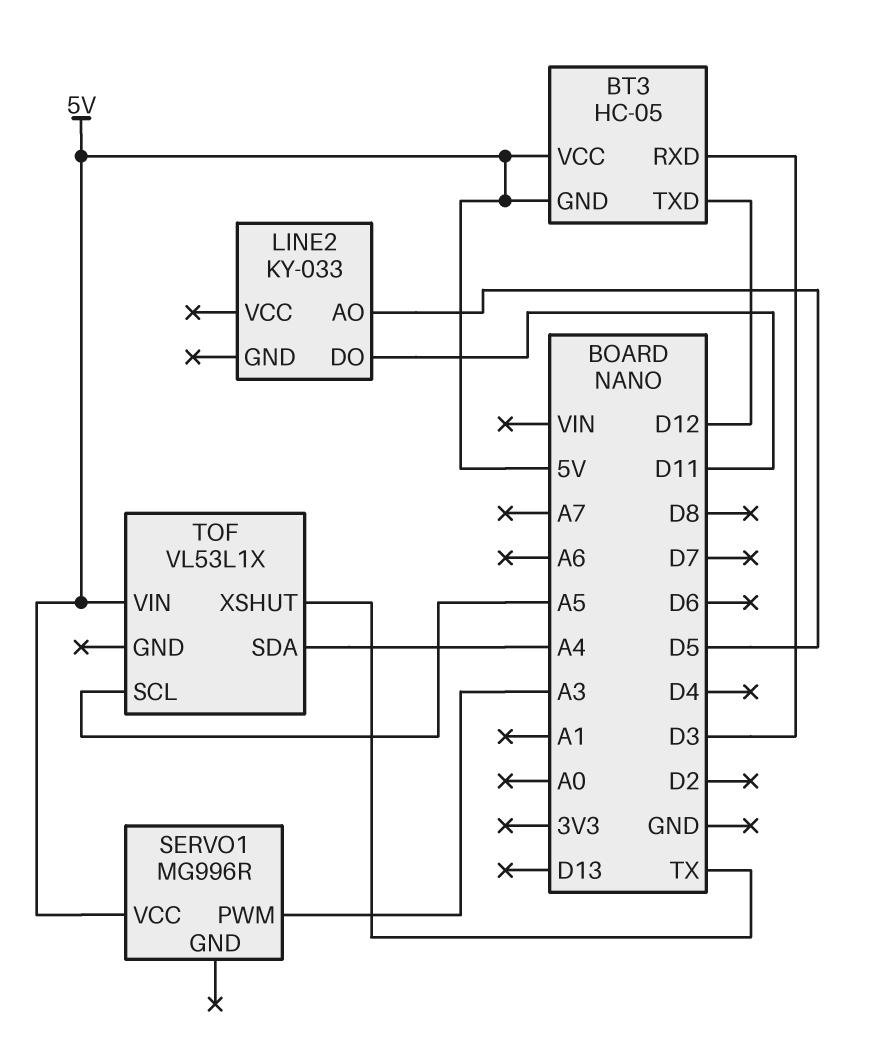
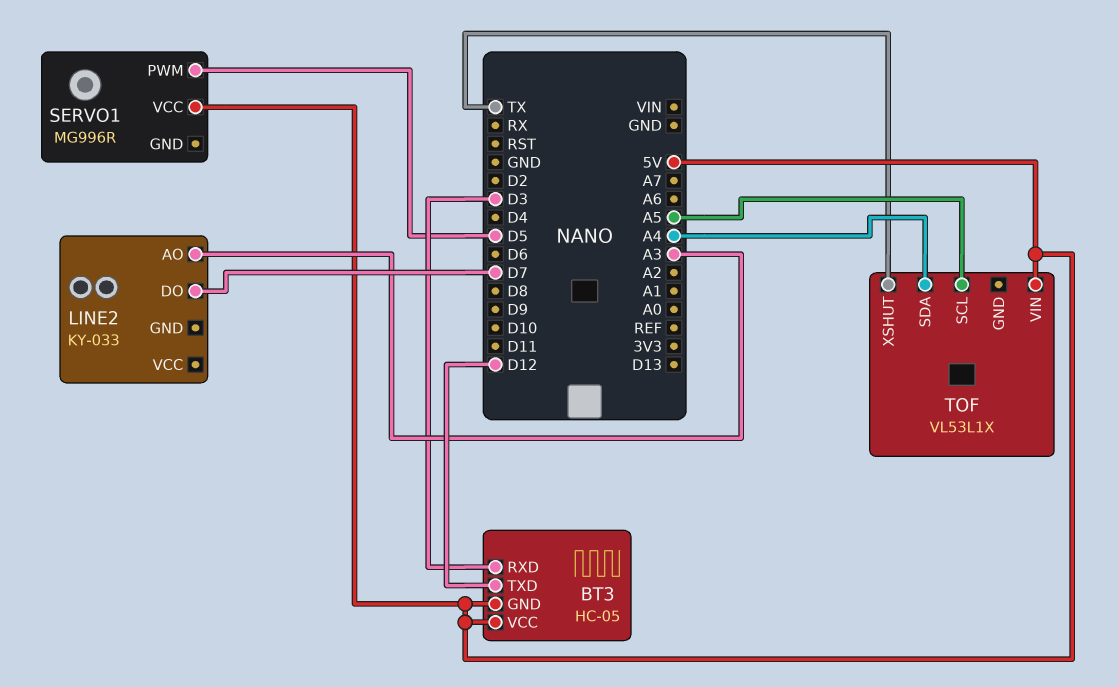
LINE2 pin AO: D5 -> A3
LINE2 pin DO: D11 -> D7
SERVO1 pin PWM: A3 -> D5

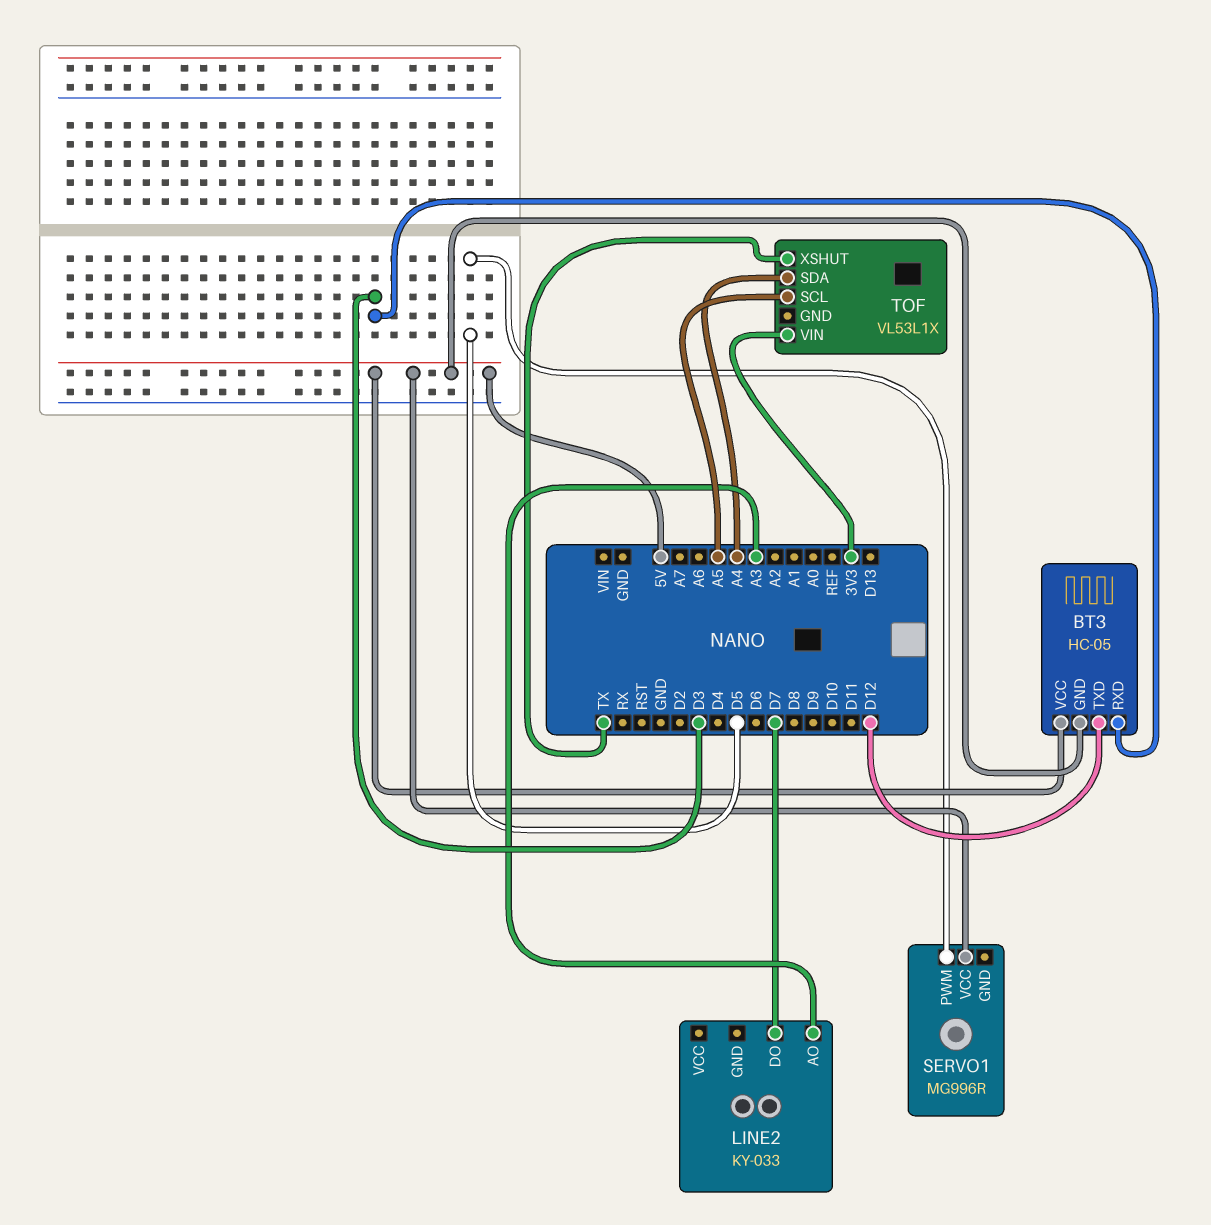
TOF pin VIN: 5V -> 3V3

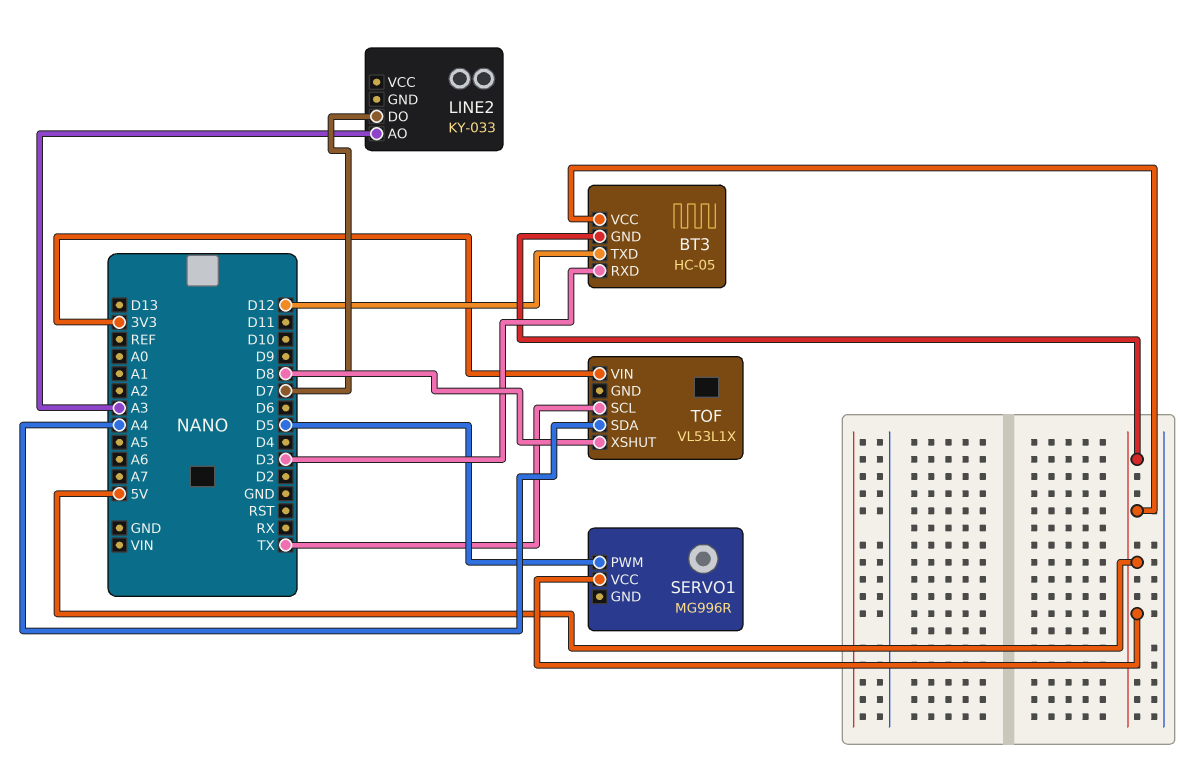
TOF pin SCL: A5 -> TX
TOF pin XSHUT: TX -> D8

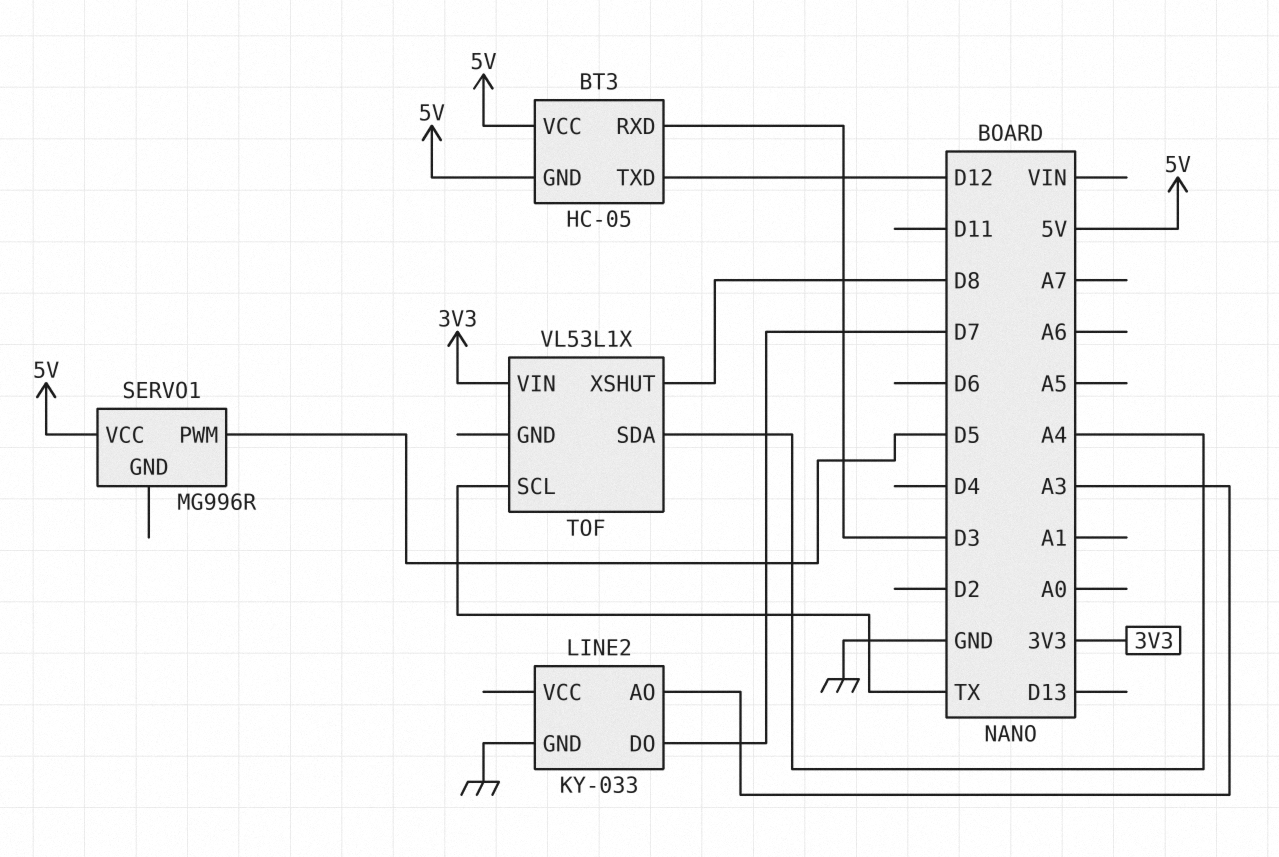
LINE2 pin GND: none -> GND

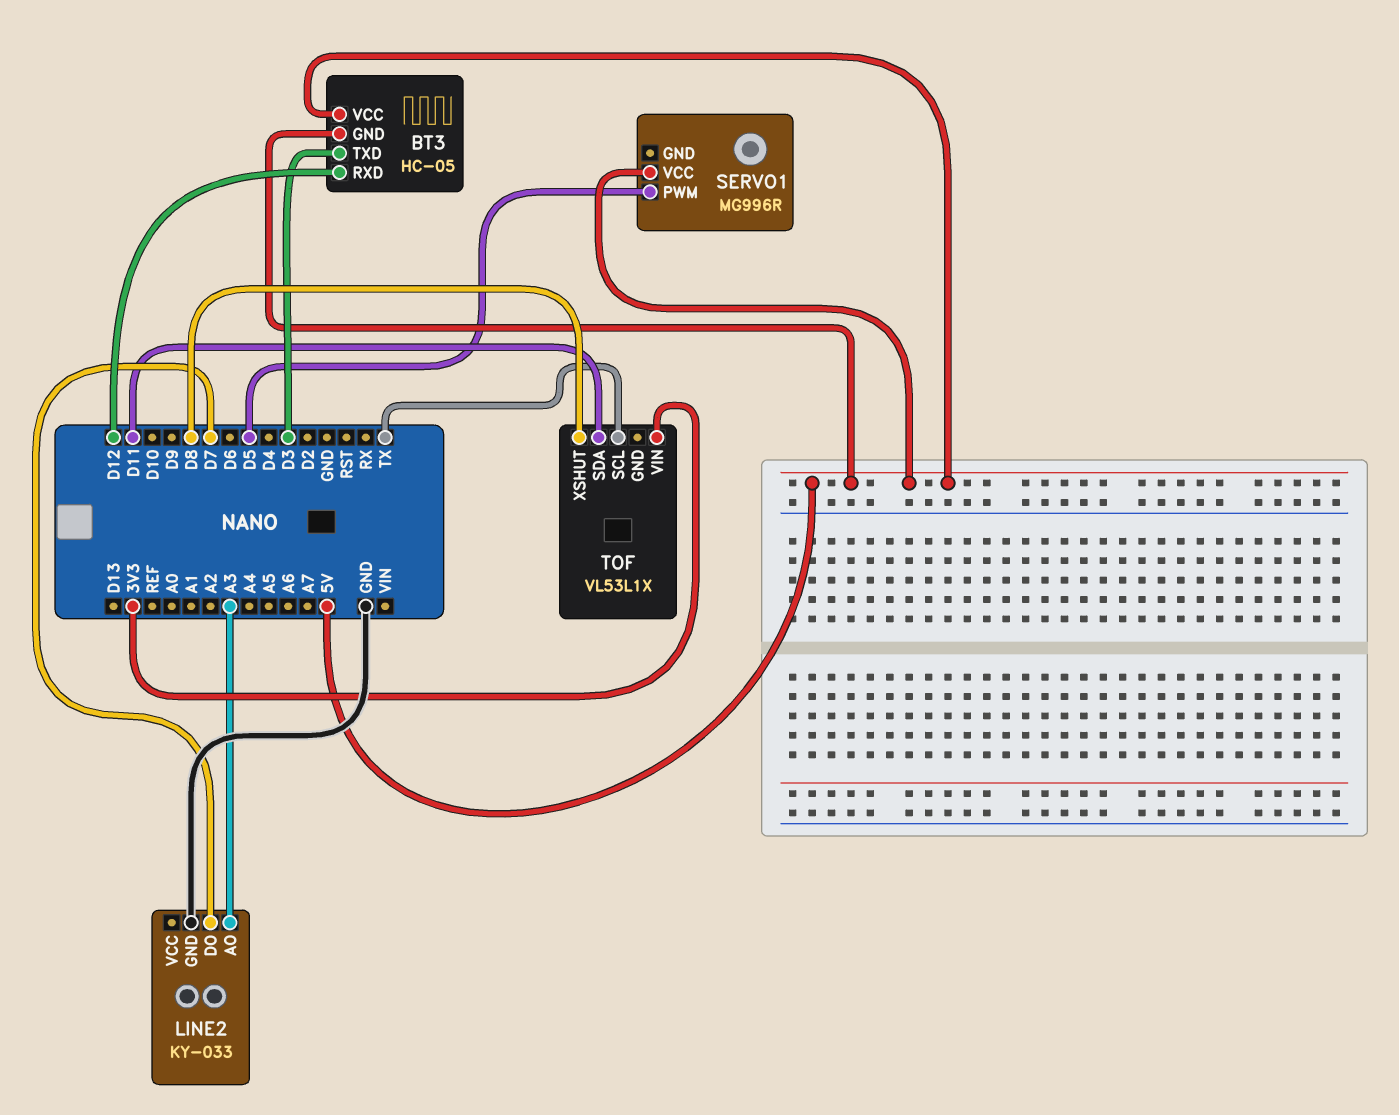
BT3 pin RXD: D3 -> D12
BT3 pin TXD: D12 -> D3
TOF pin SDA: A4 -> D11

